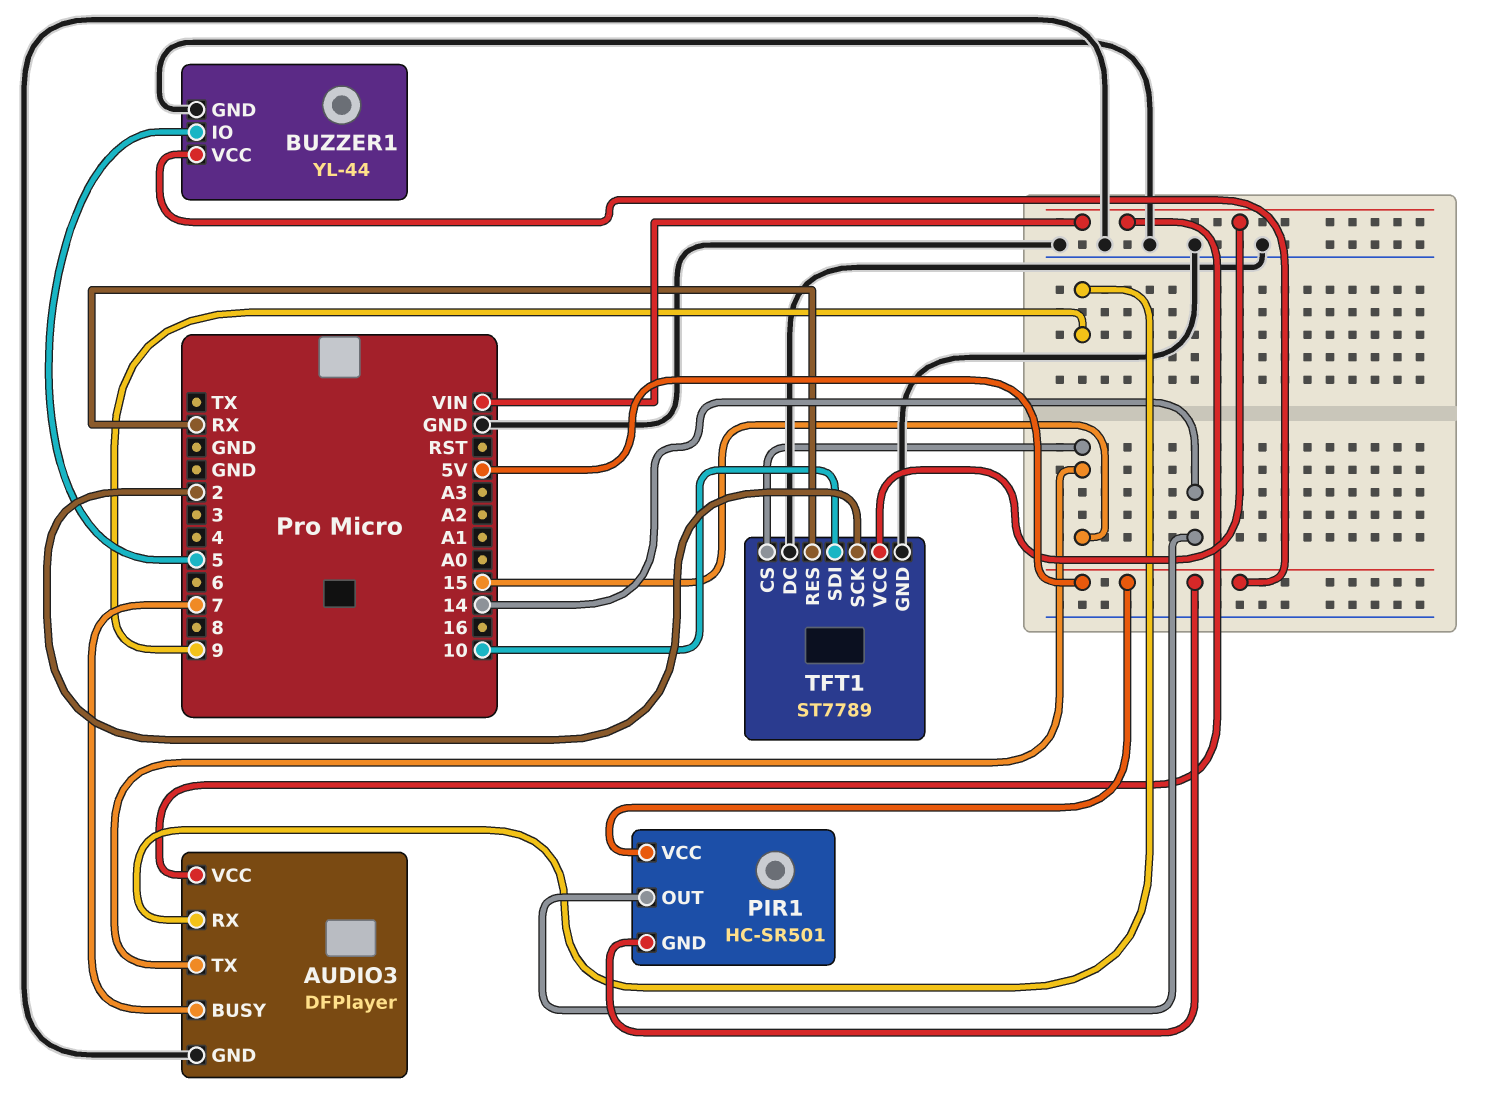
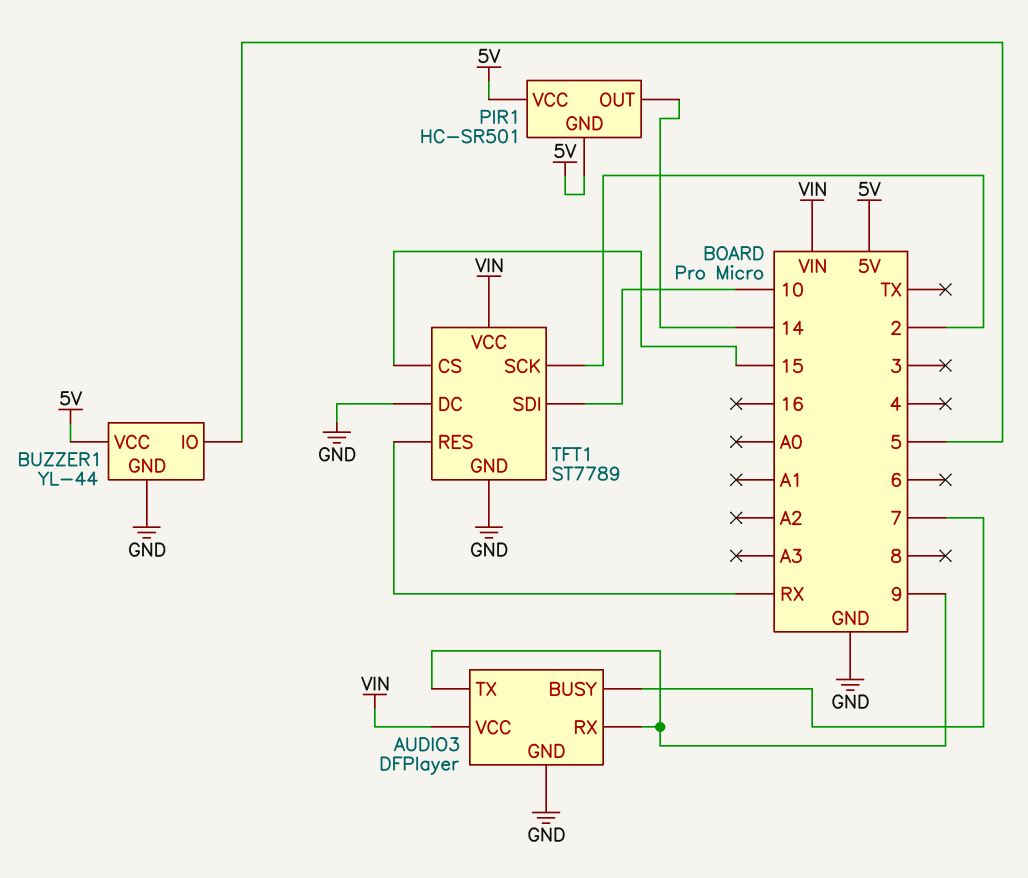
AUDIO3 pin TX: 15 -> 9

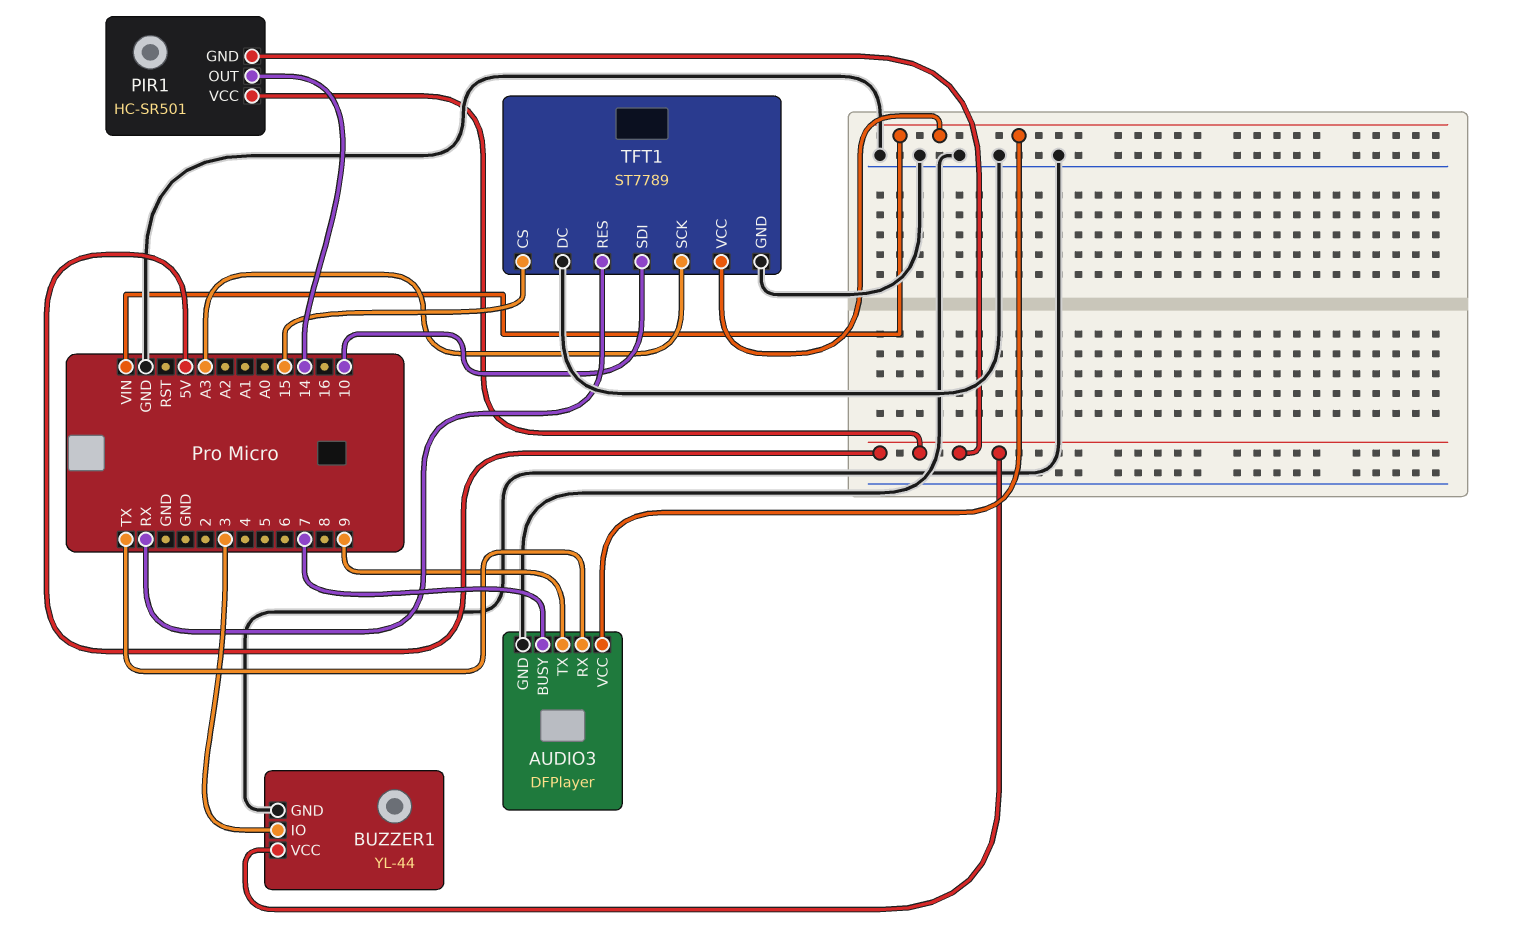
AUDIO3 pin RX: 9 -> TX
BUZZER1 pin IO: 5 -> 3
TFT1 pin SCK: 2 -> A3

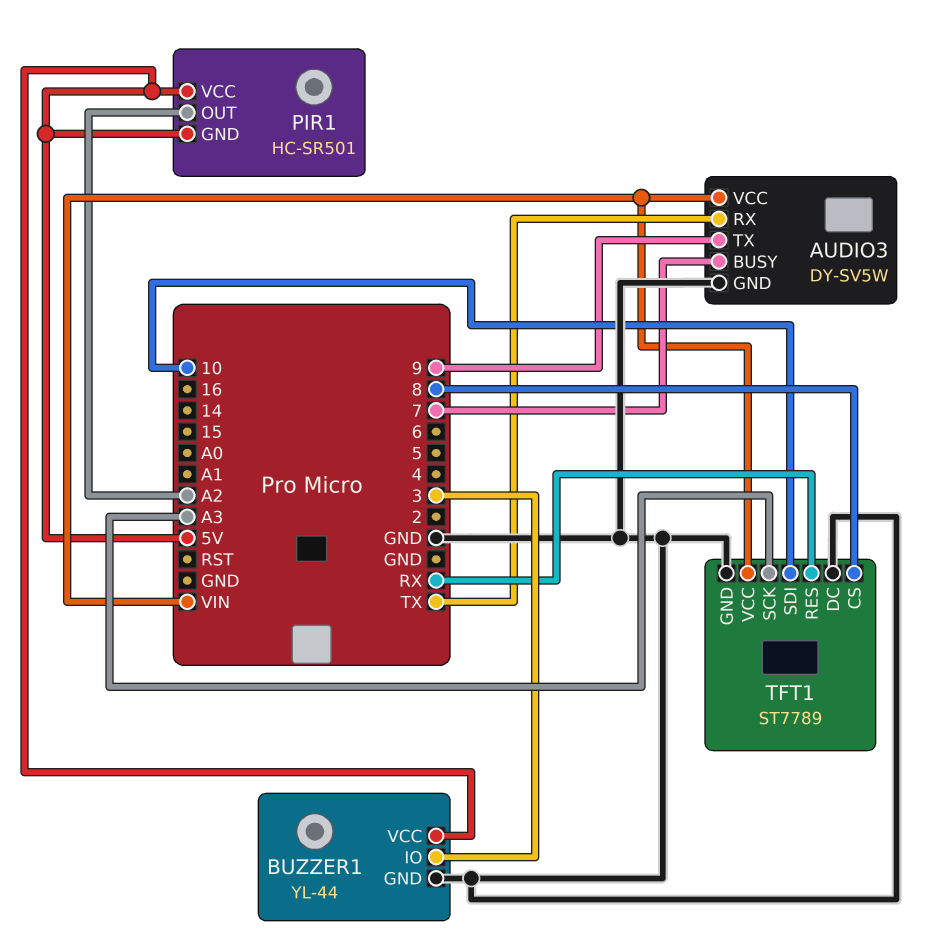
AUDIO3: DFPlayer -> DY-SV5W
PIR1 pin OUT: 14 -> A2
TFT1 pin CS: 15 -> 8

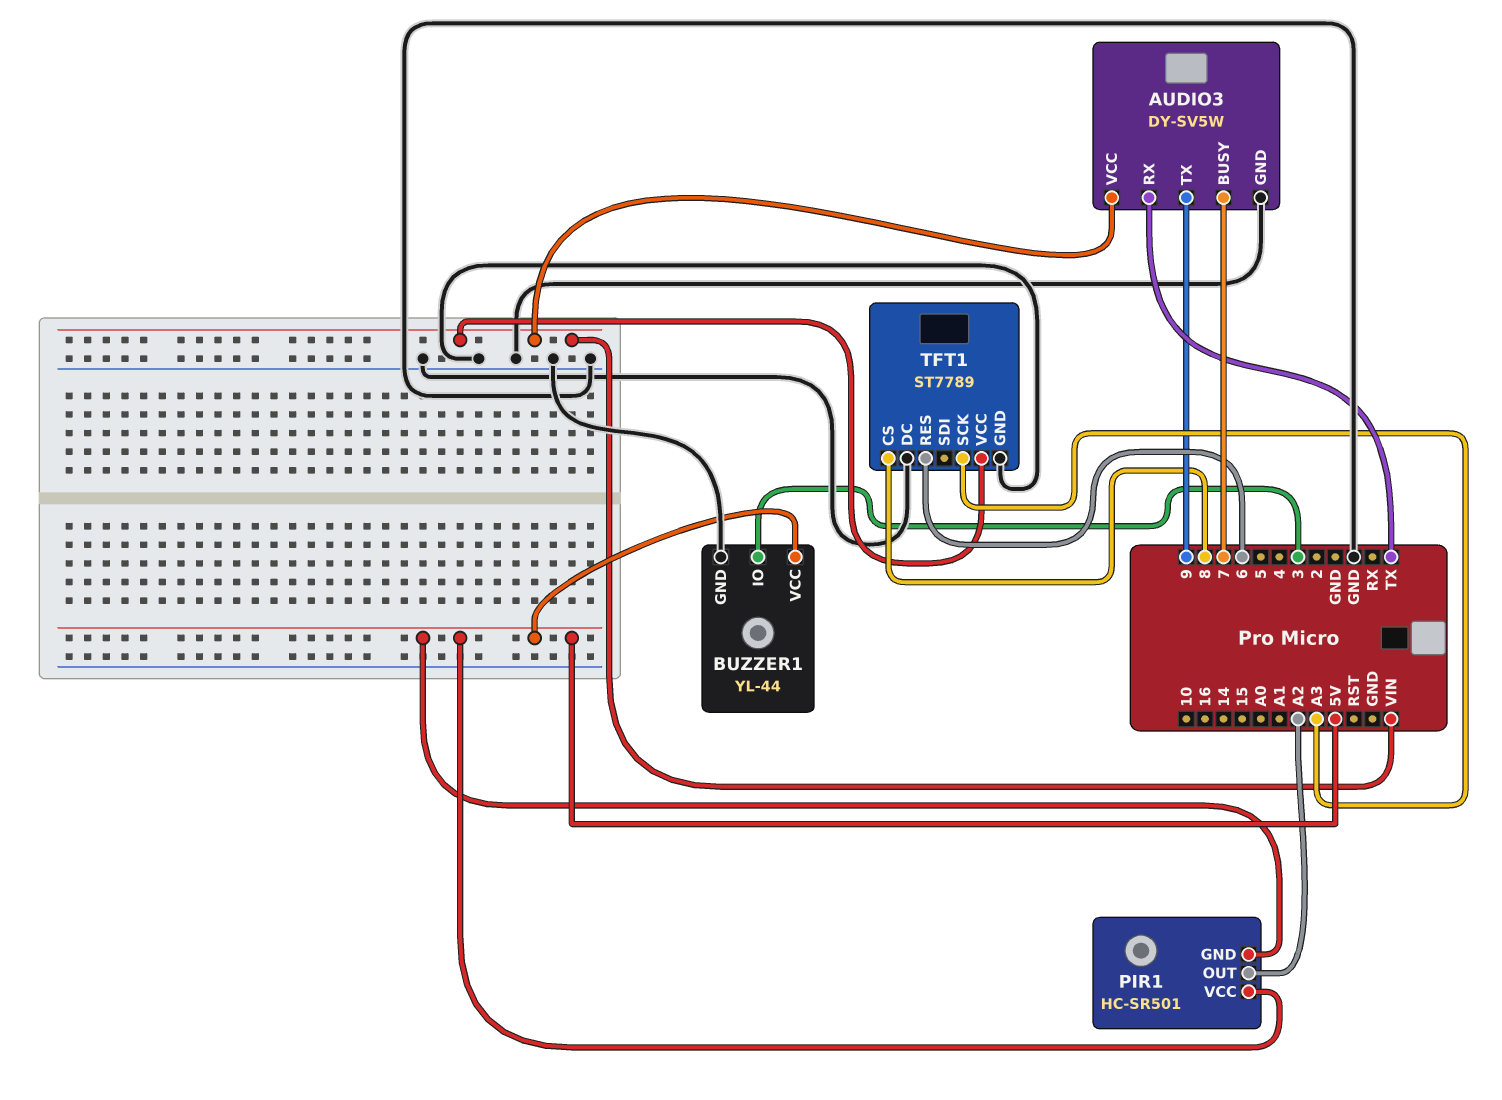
TFT1 pin RES: RX -> 6
TFT1 pin SDI: 10 -> none

